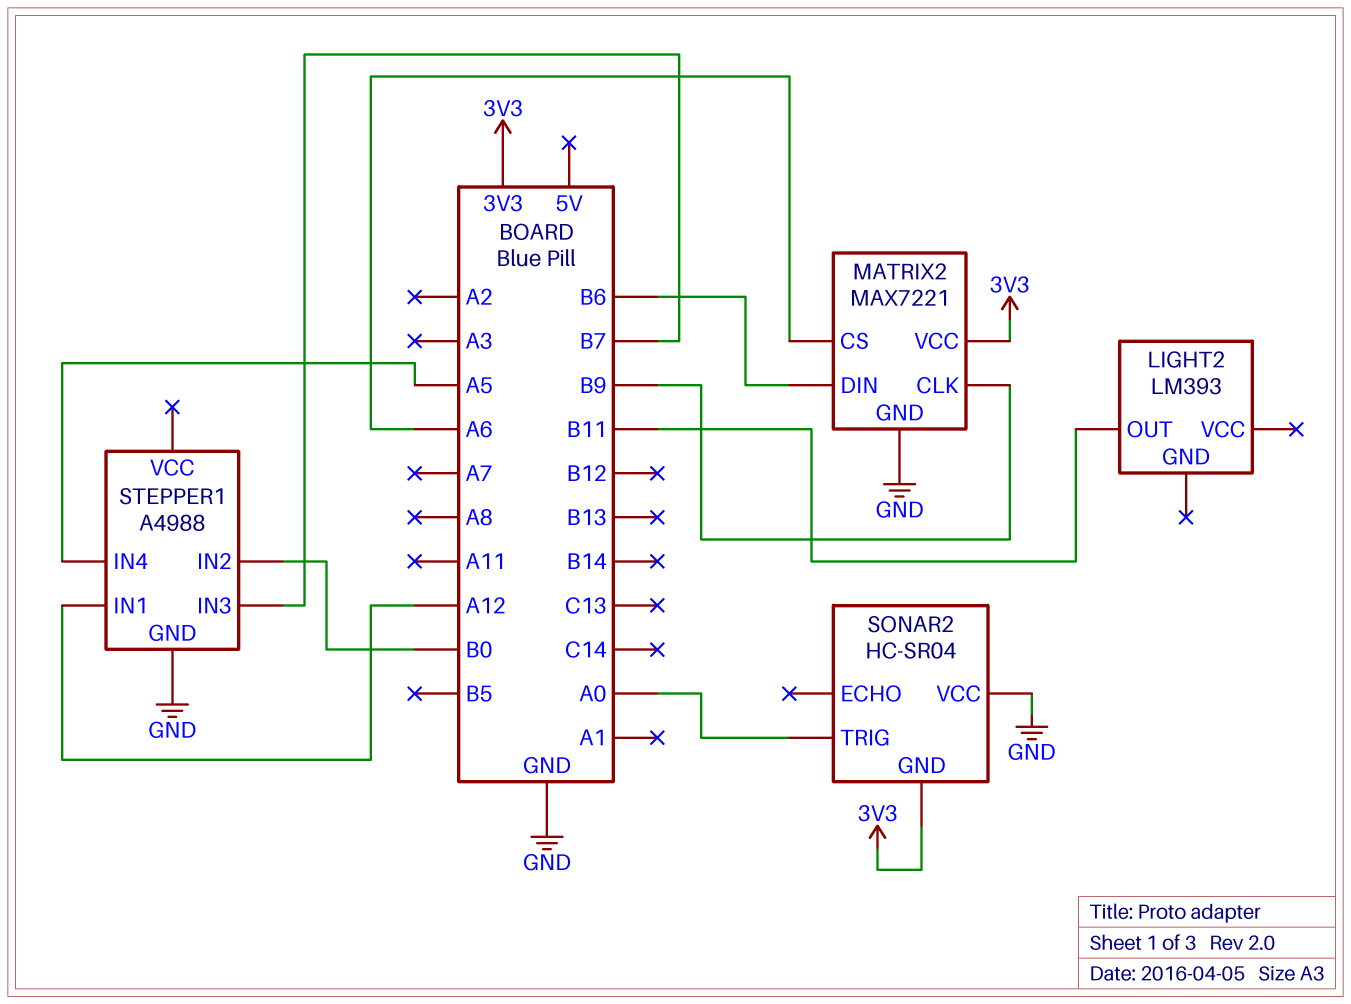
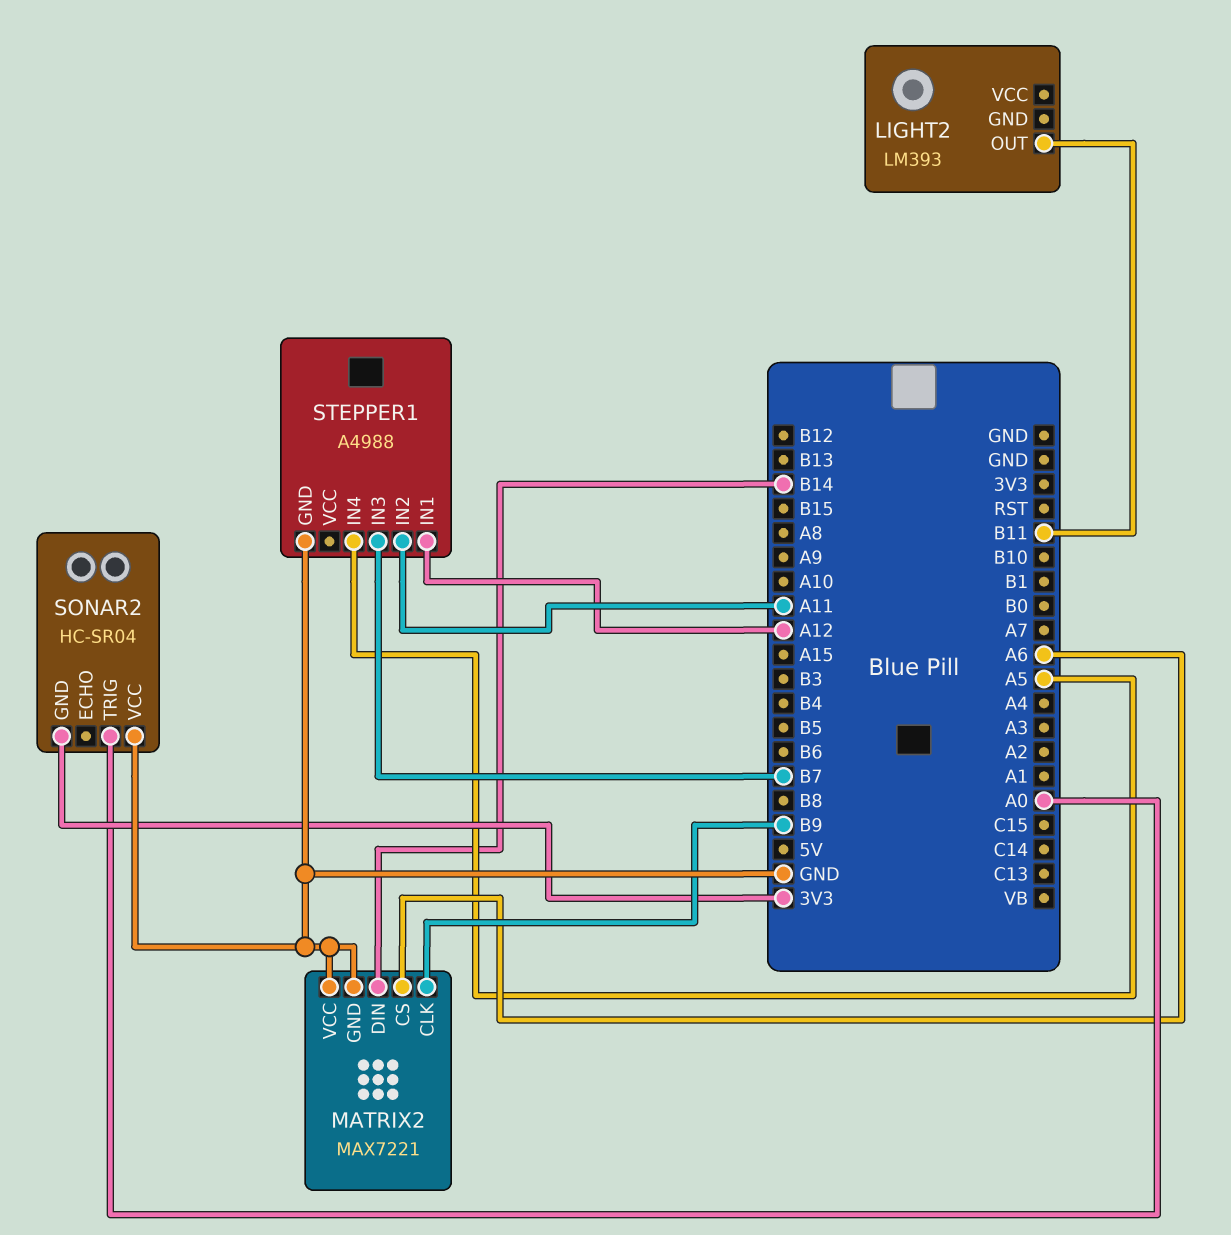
MATRIX2 pin DIN: B6 -> B14
MATRIX2 pin VCC: 3V3 -> GND
STEPPER1 pin IN2: B0 -> A11

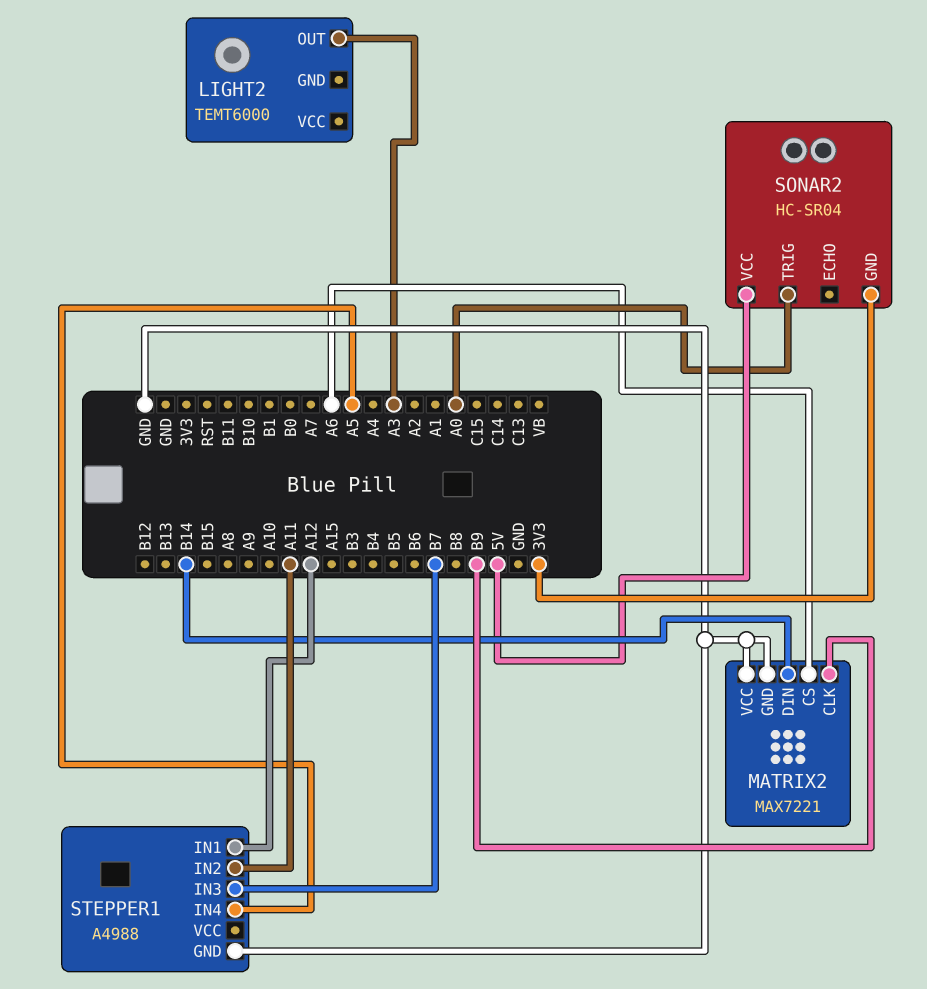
LIGHT2: LM393 -> TEMT6000
LIGHT2 pin OUT: B11 -> A3
SONAR2 pin VCC: GND -> 5V

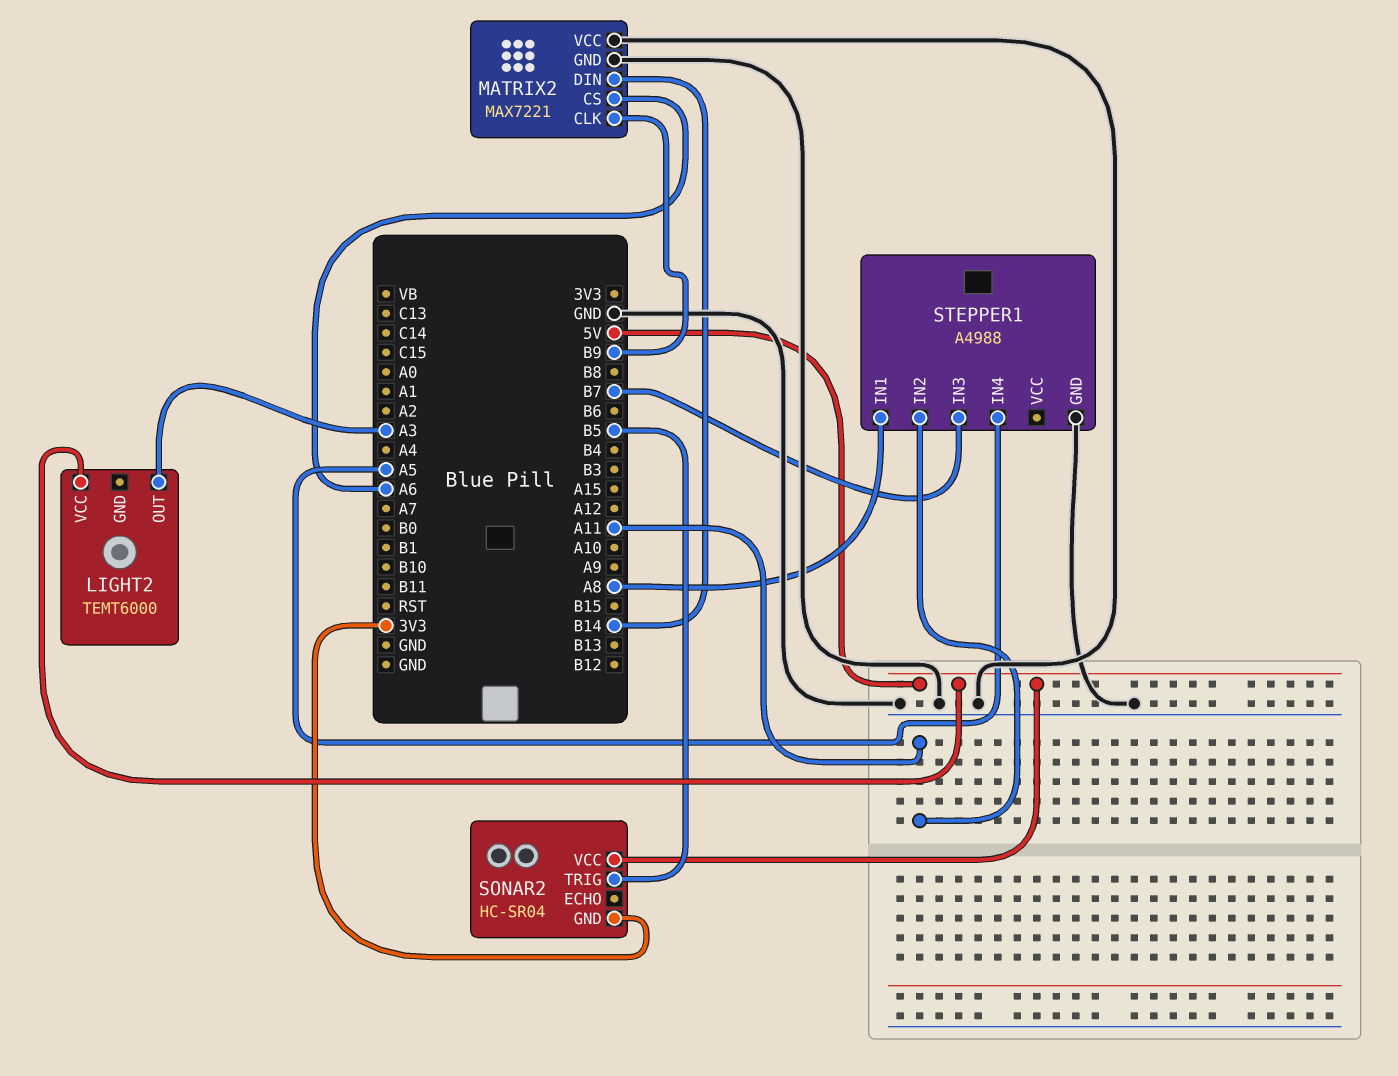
LIGHT2 pin VCC: none -> 5V
SONAR2 pin TRIG: A0 -> B5
STEPPER1 pin IN1: A12 -> A8

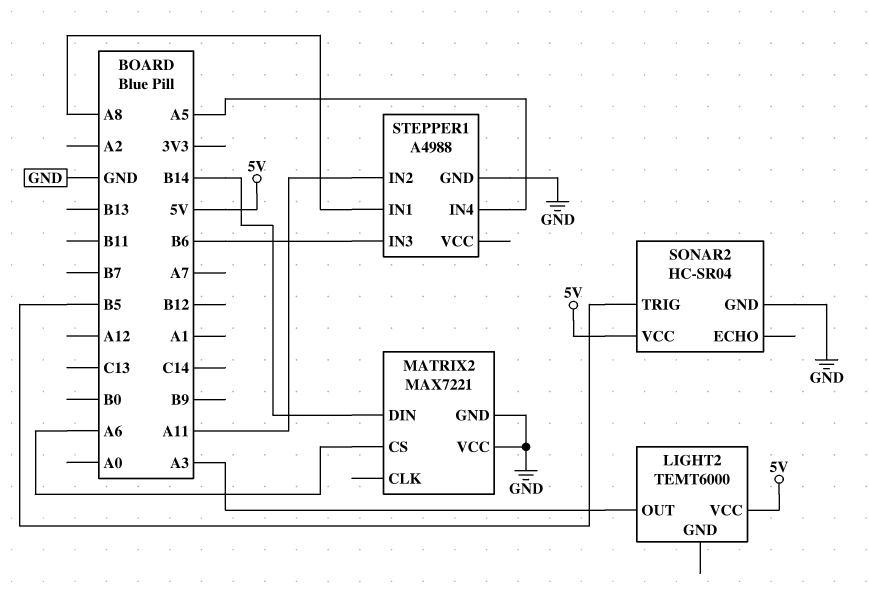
MATRIX2 pin CLK: B9 -> none
SONAR2 pin GND: 3V3 -> GND
STEPPER1 pin IN3: B7 -> B6

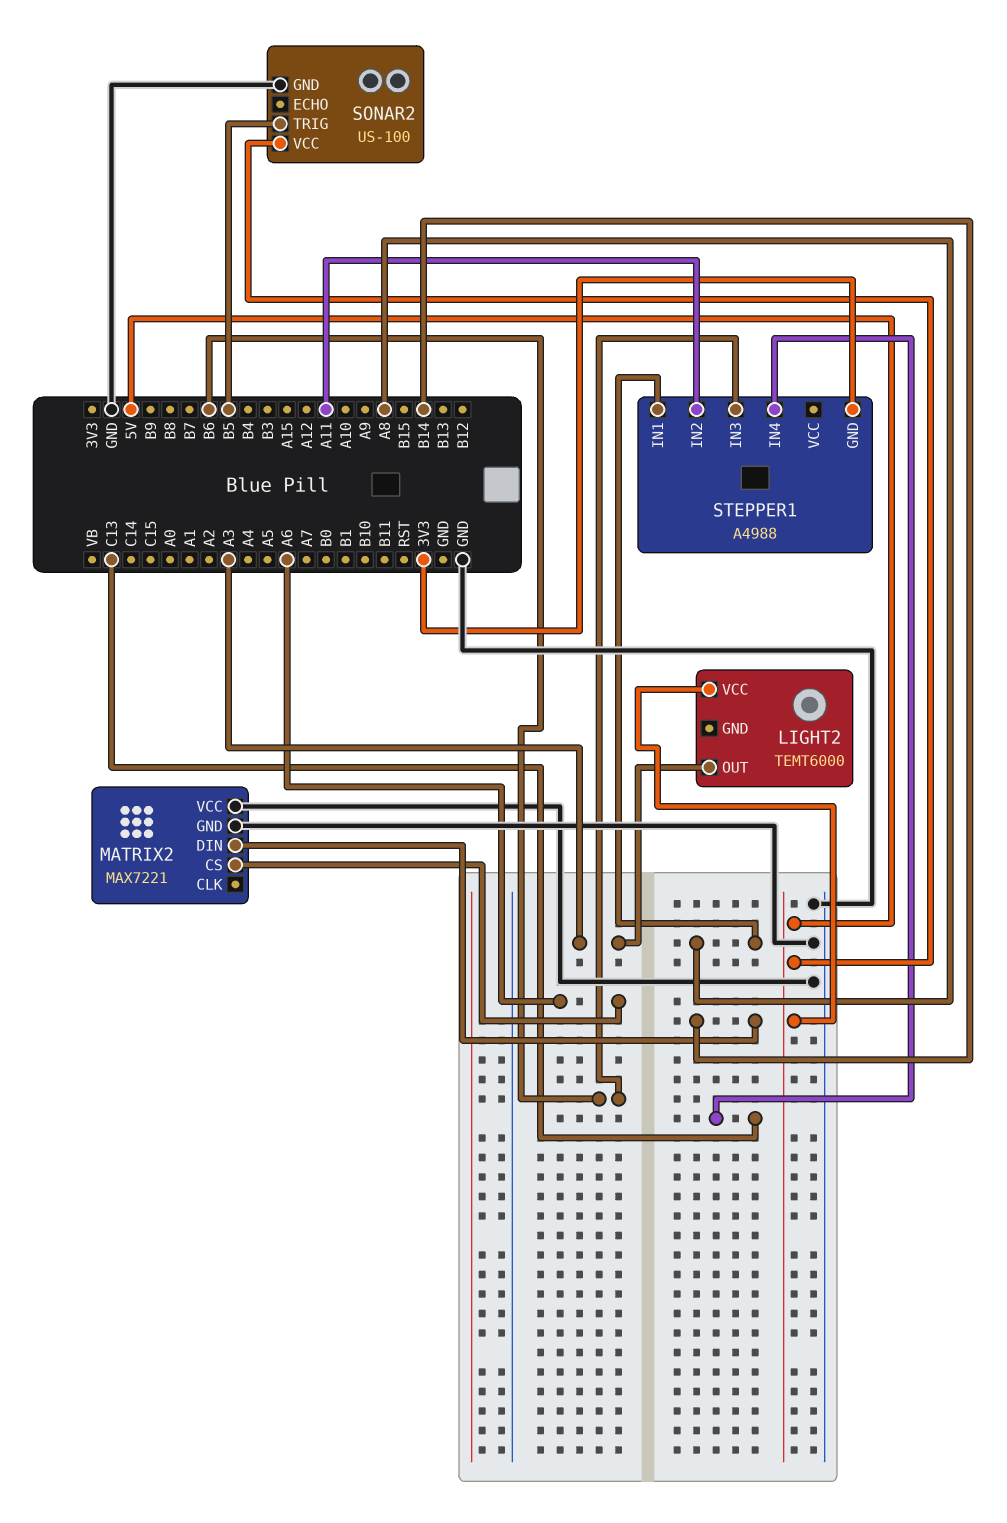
SONAR2: HC-SR04 -> US-100
STEPPER1 pin GND: GND -> 3V3
STEPPER1 pin IN4: A5 -> C13

